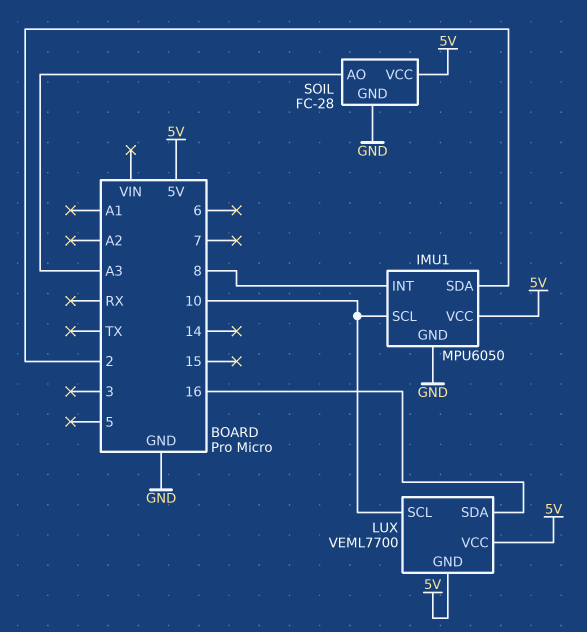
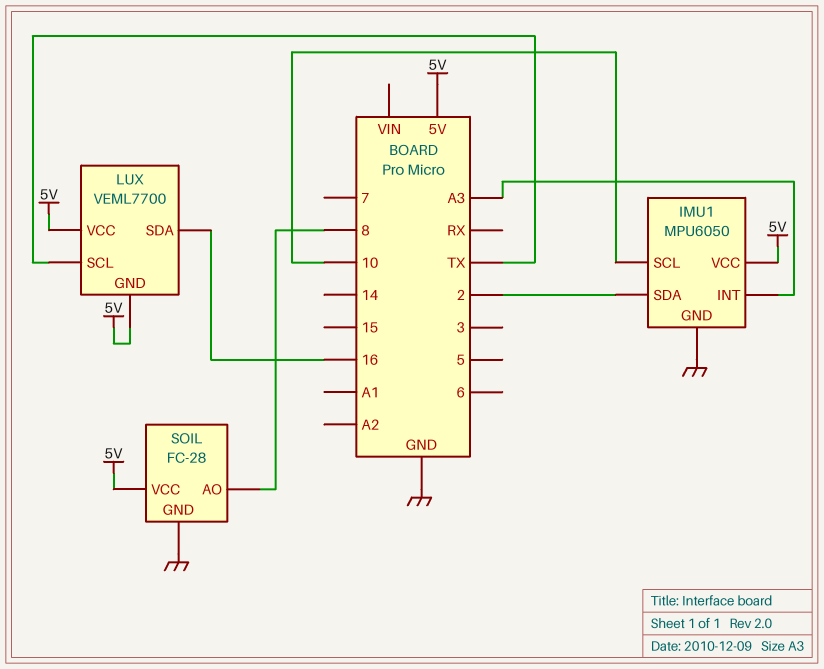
IMU1 pin INT: 8 -> A3
LUX pin SCL: 10 -> TX
SOIL pin AO: A3 -> 8

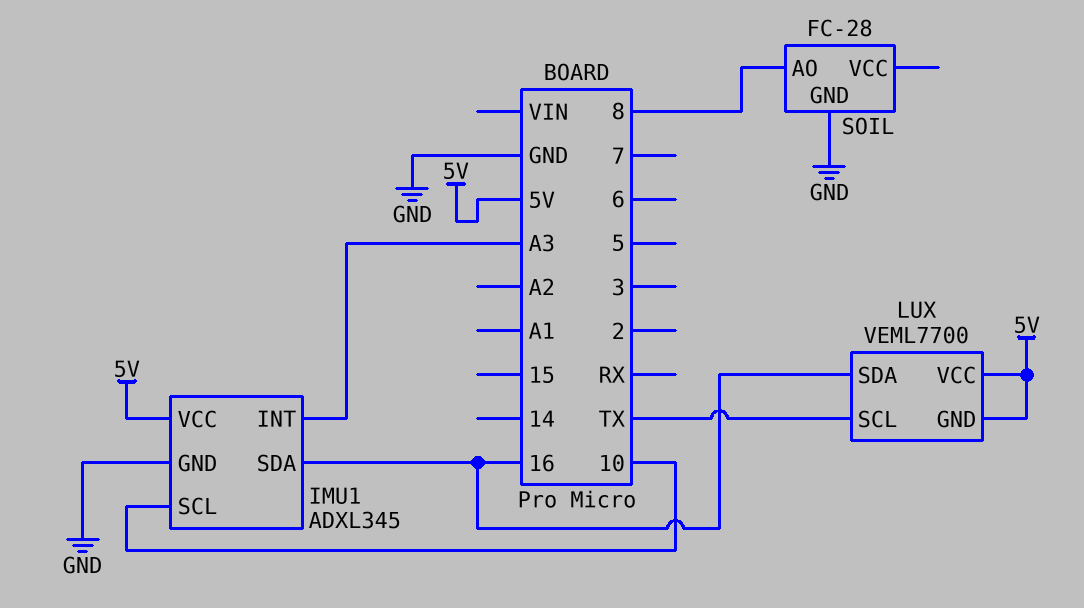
IMU1: MPU6050 -> ADXL345
IMU1 pin SDA: 2 -> 16
SOIL pin VCC: 5V -> none

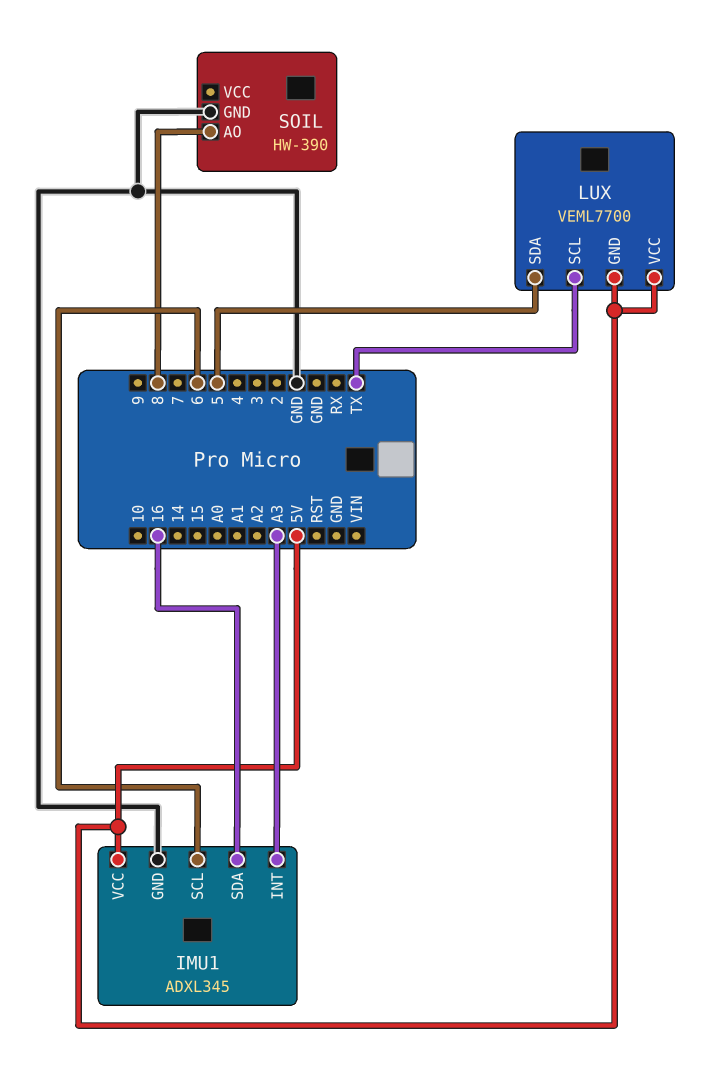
IMU1 pin SCL: 10 -> 6
LUX pin SDA: 16 -> 5
SOIL: FC-28 -> HW-390

